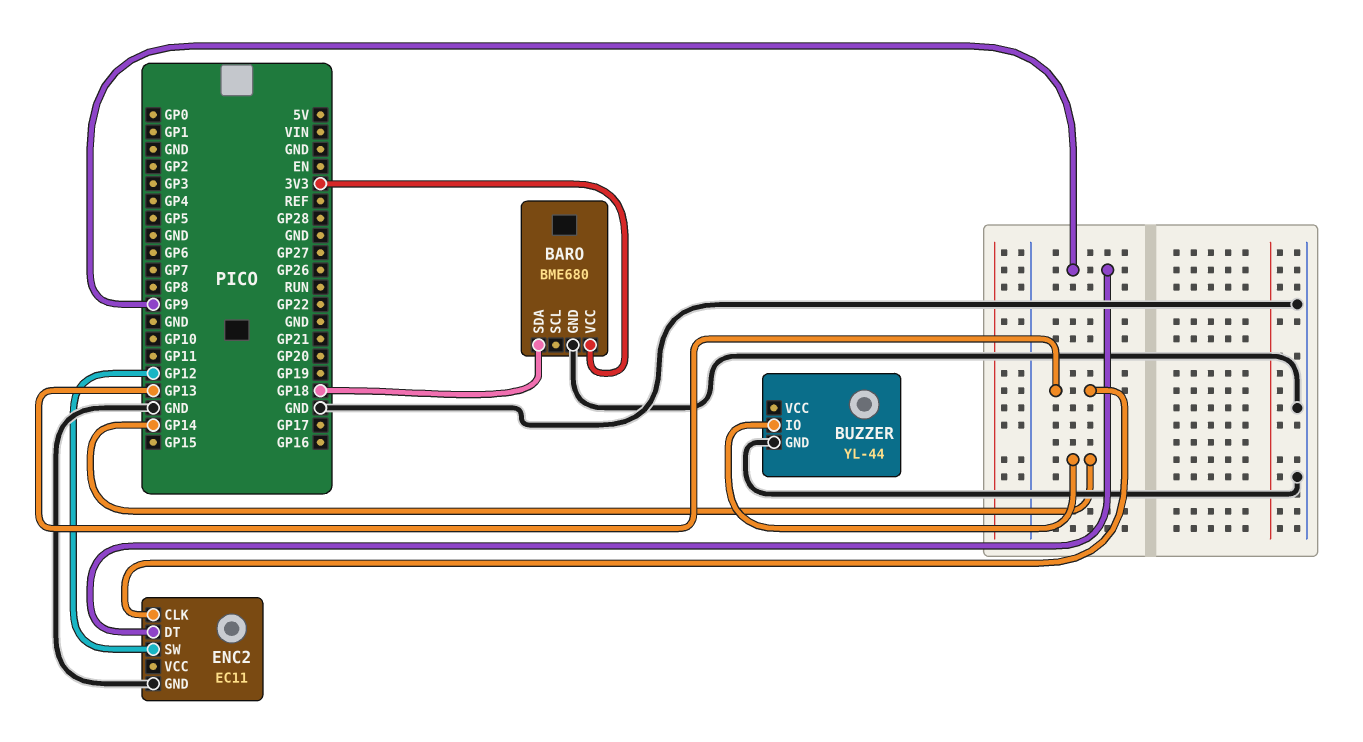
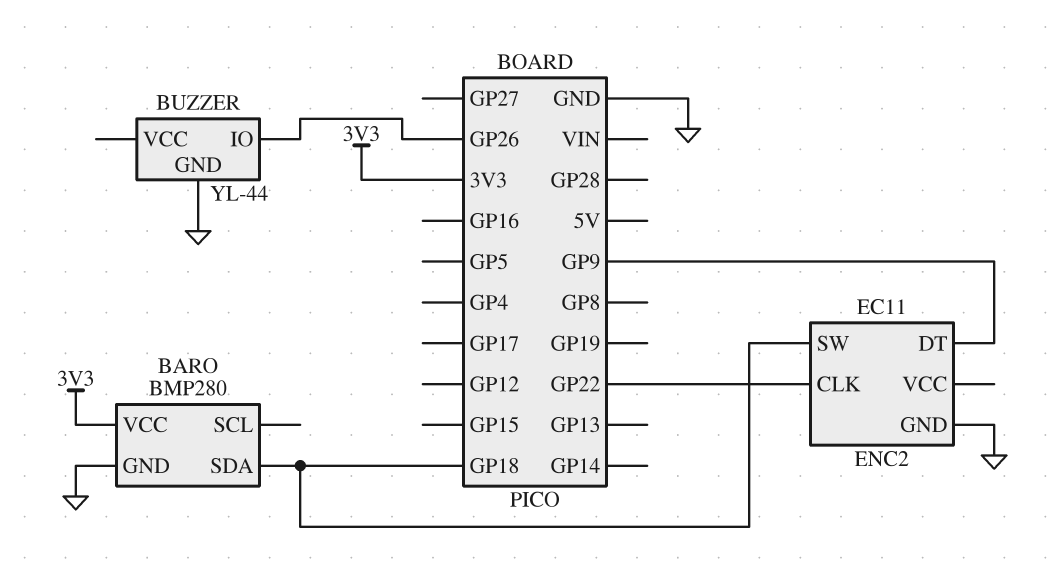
BARO: BME680 -> BMP280
BUZZER pin IO: GP14 -> GP26
ENC2 pin CLK: GP13 -> GP22
ENC2 pin SW: GP12 -> GP18

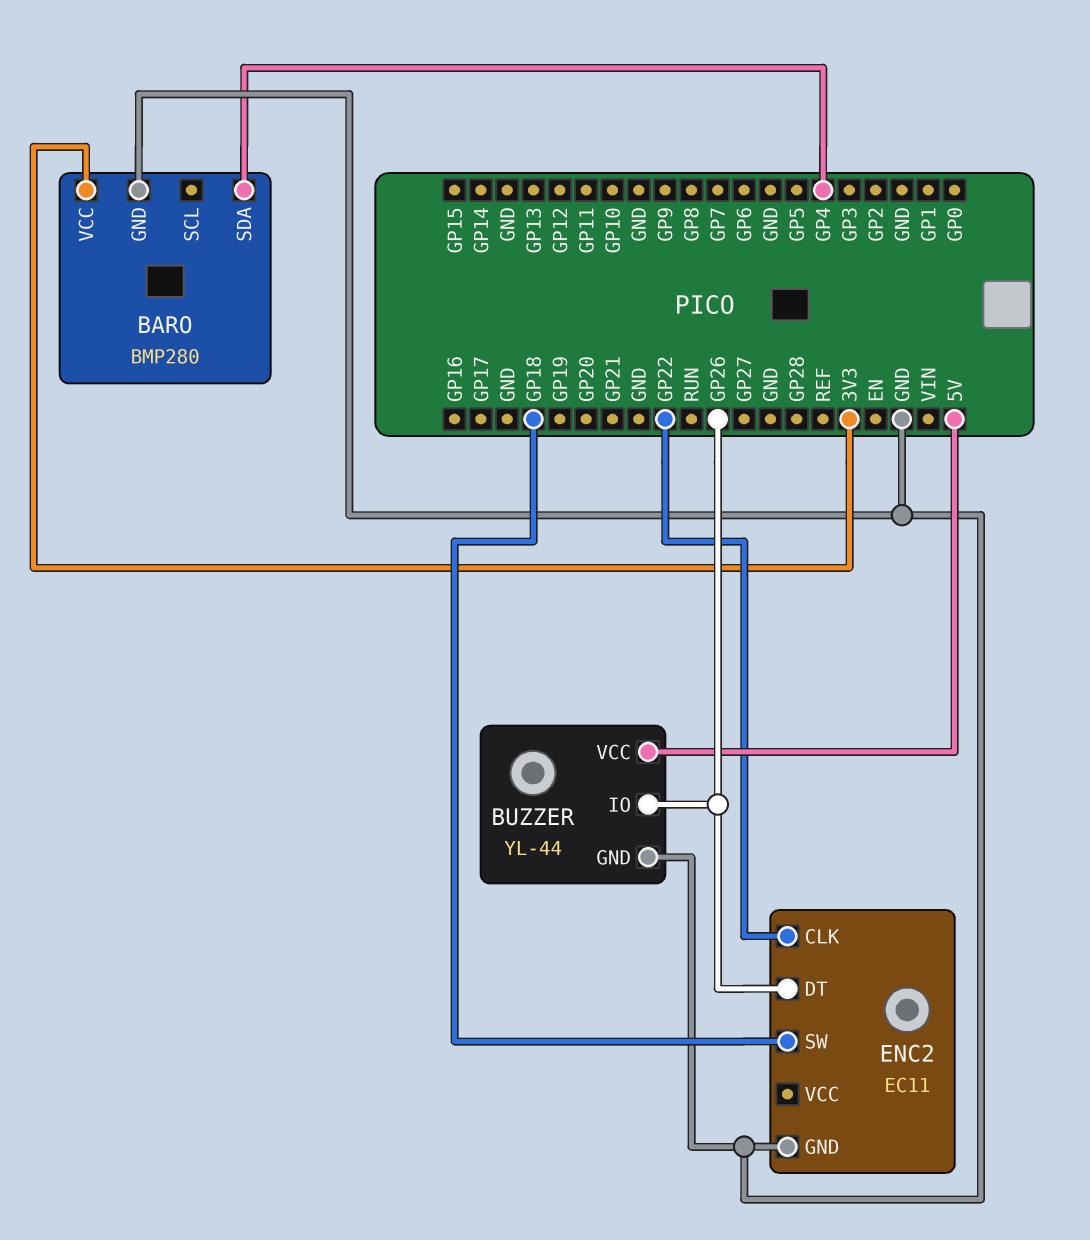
BARO pin SDA: GP18 -> GP4
BUZZER pin VCC: none -> 5V
ENC2 pin DT: GP9 -> GP26

